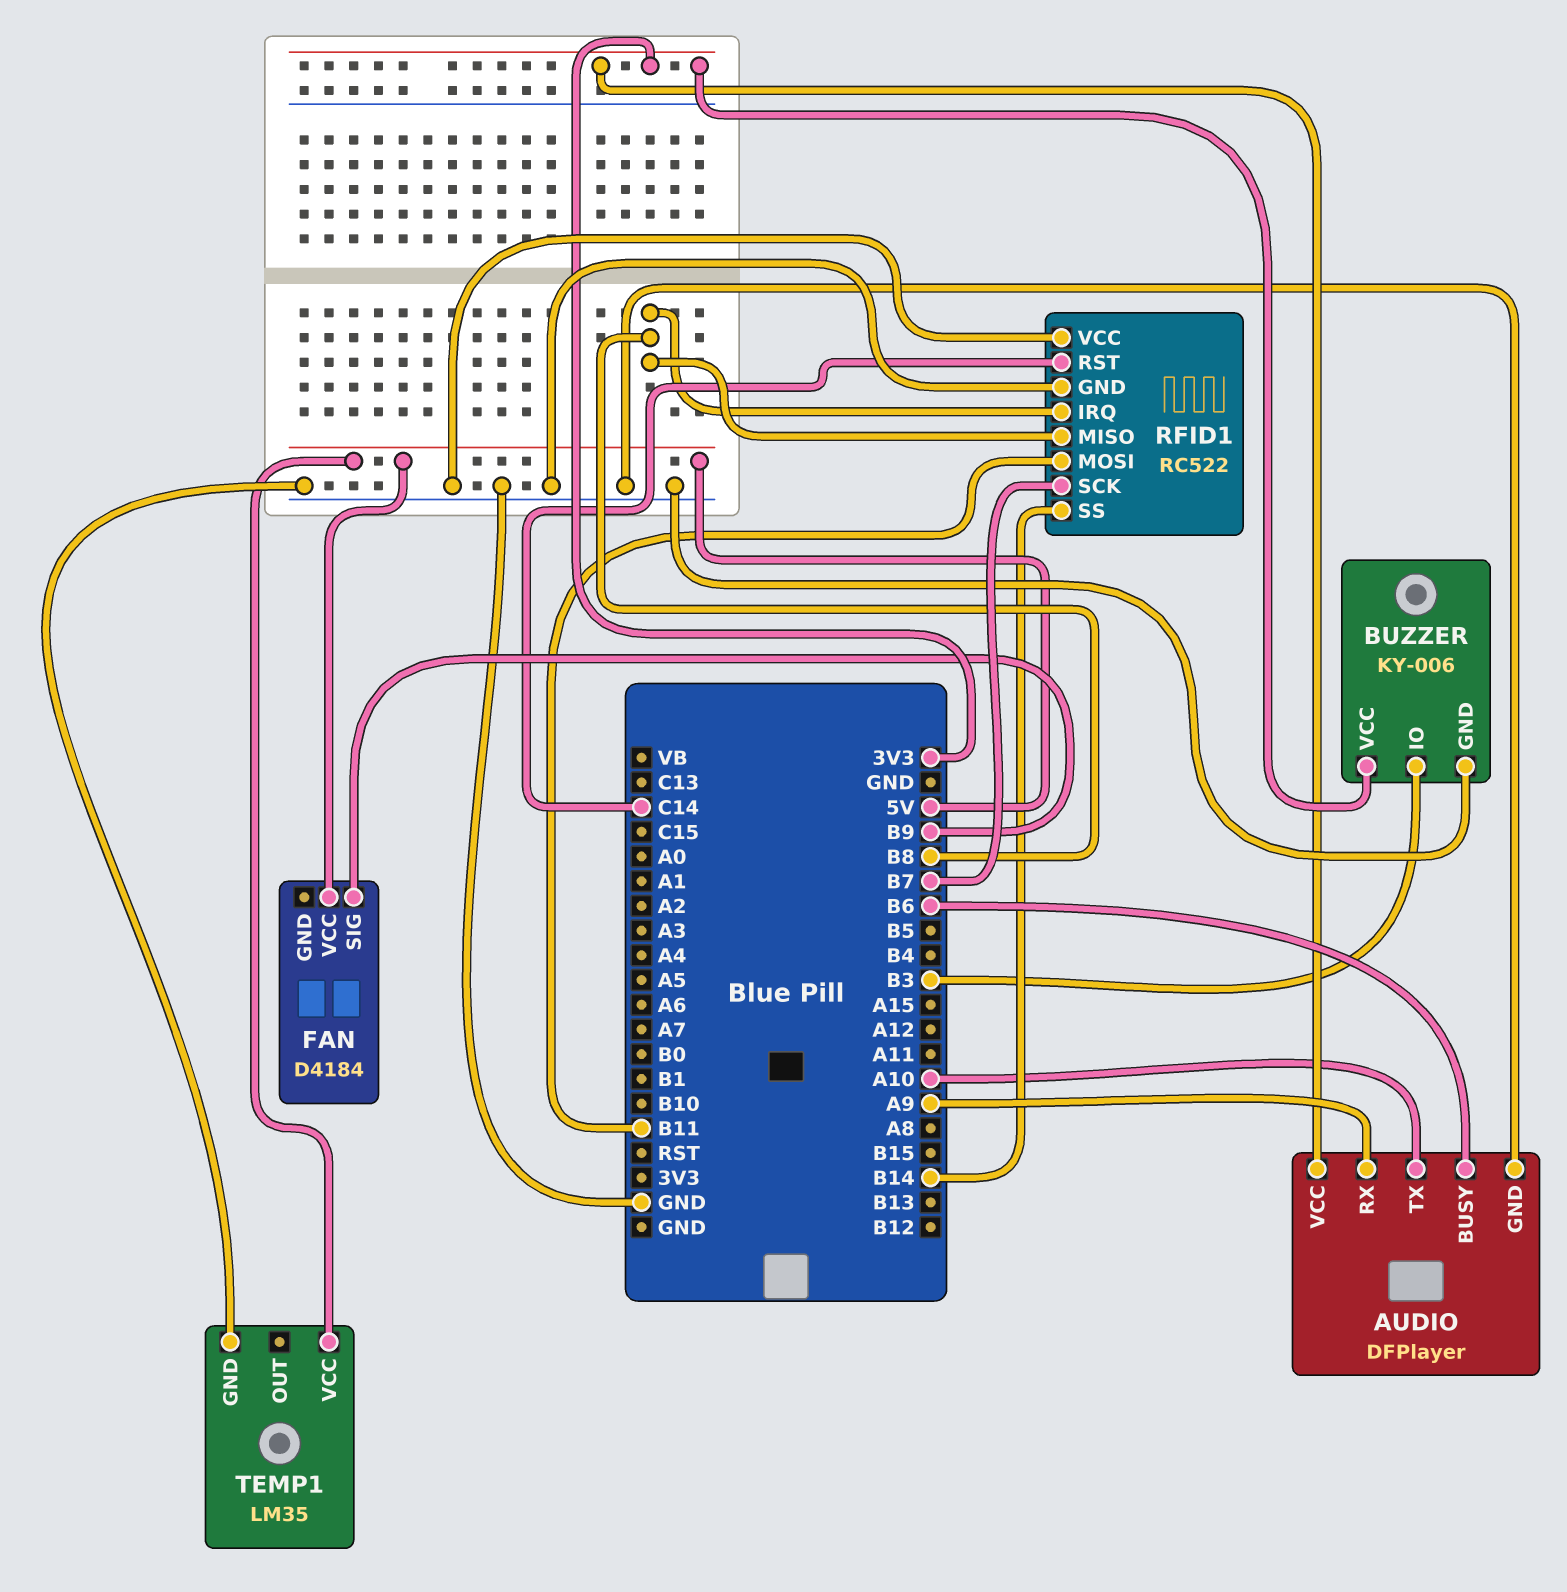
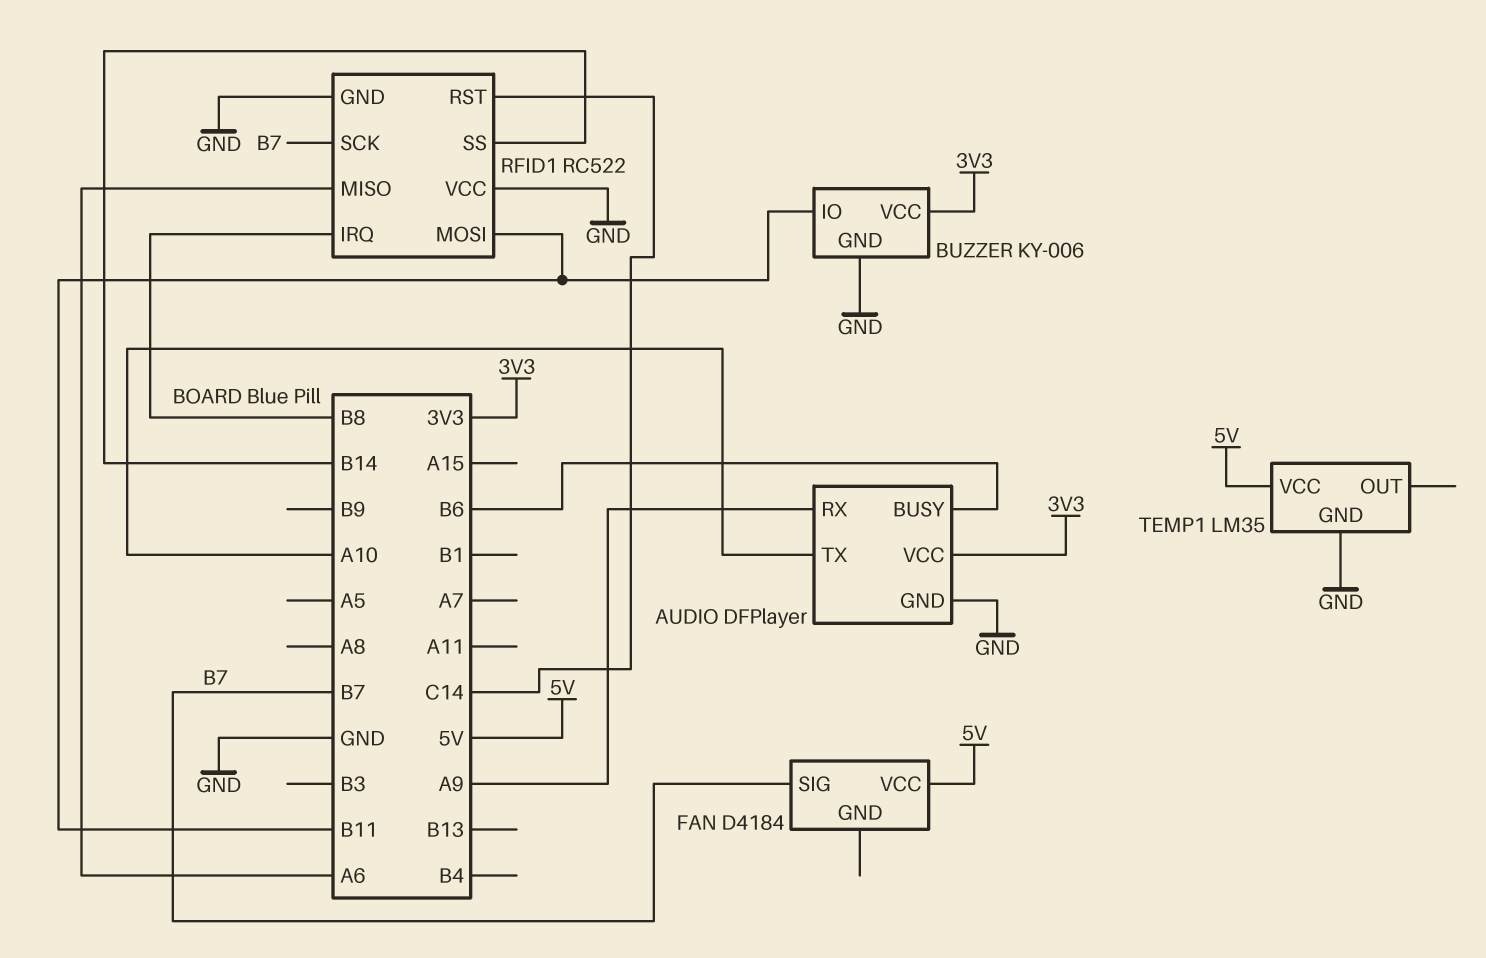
BUZZER pin IO: B3 -> B11
FAN pin SIG: B9 -> B7
RFID1 pin MISO: B8 -> A6

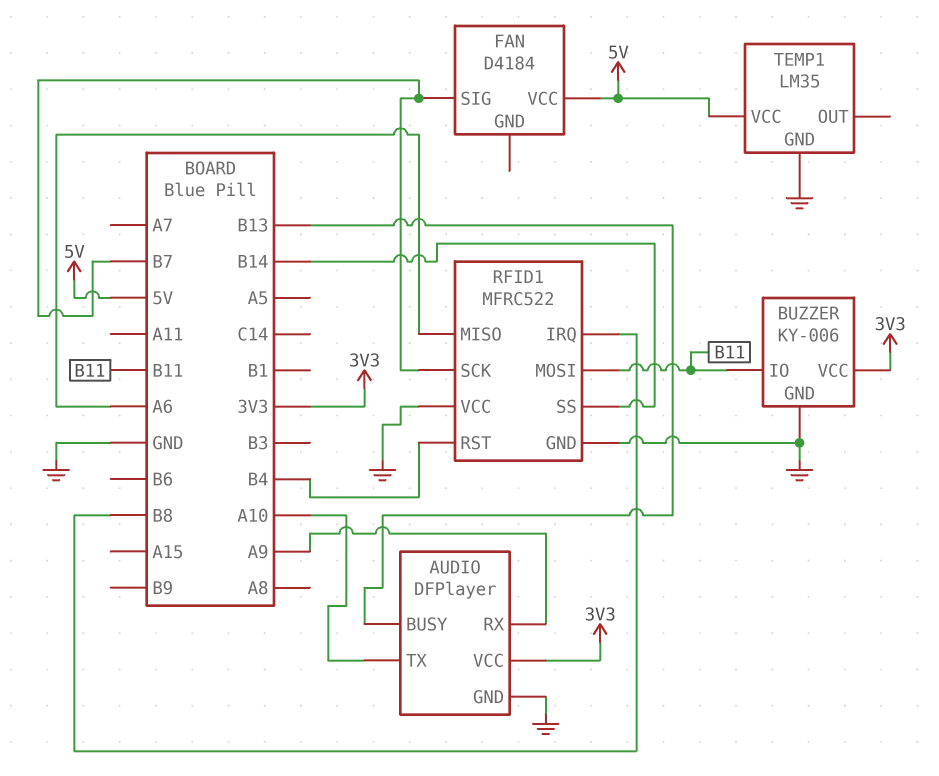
AUDIO pin BUSY: B6 -> B13
RFID1: RC522 -> MFRC522
RFID1 pin RST: C14 -> B4

